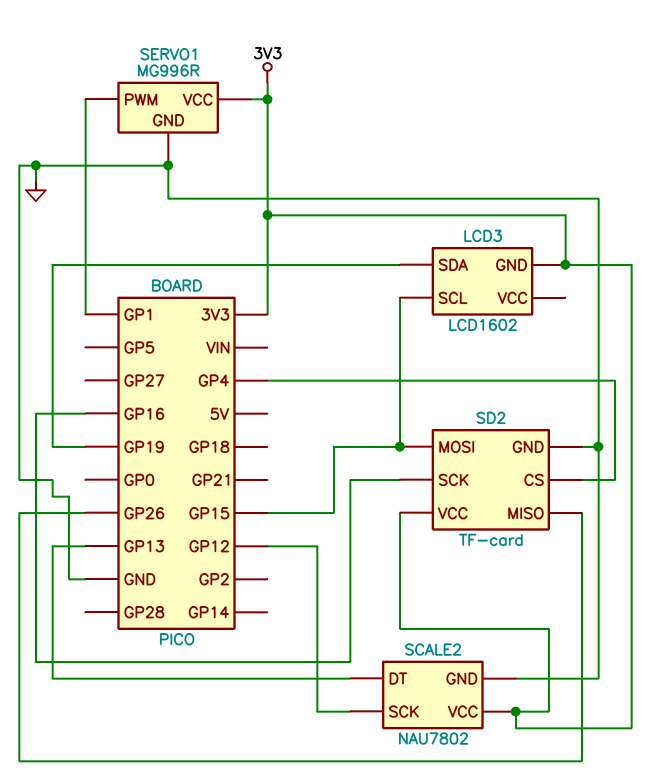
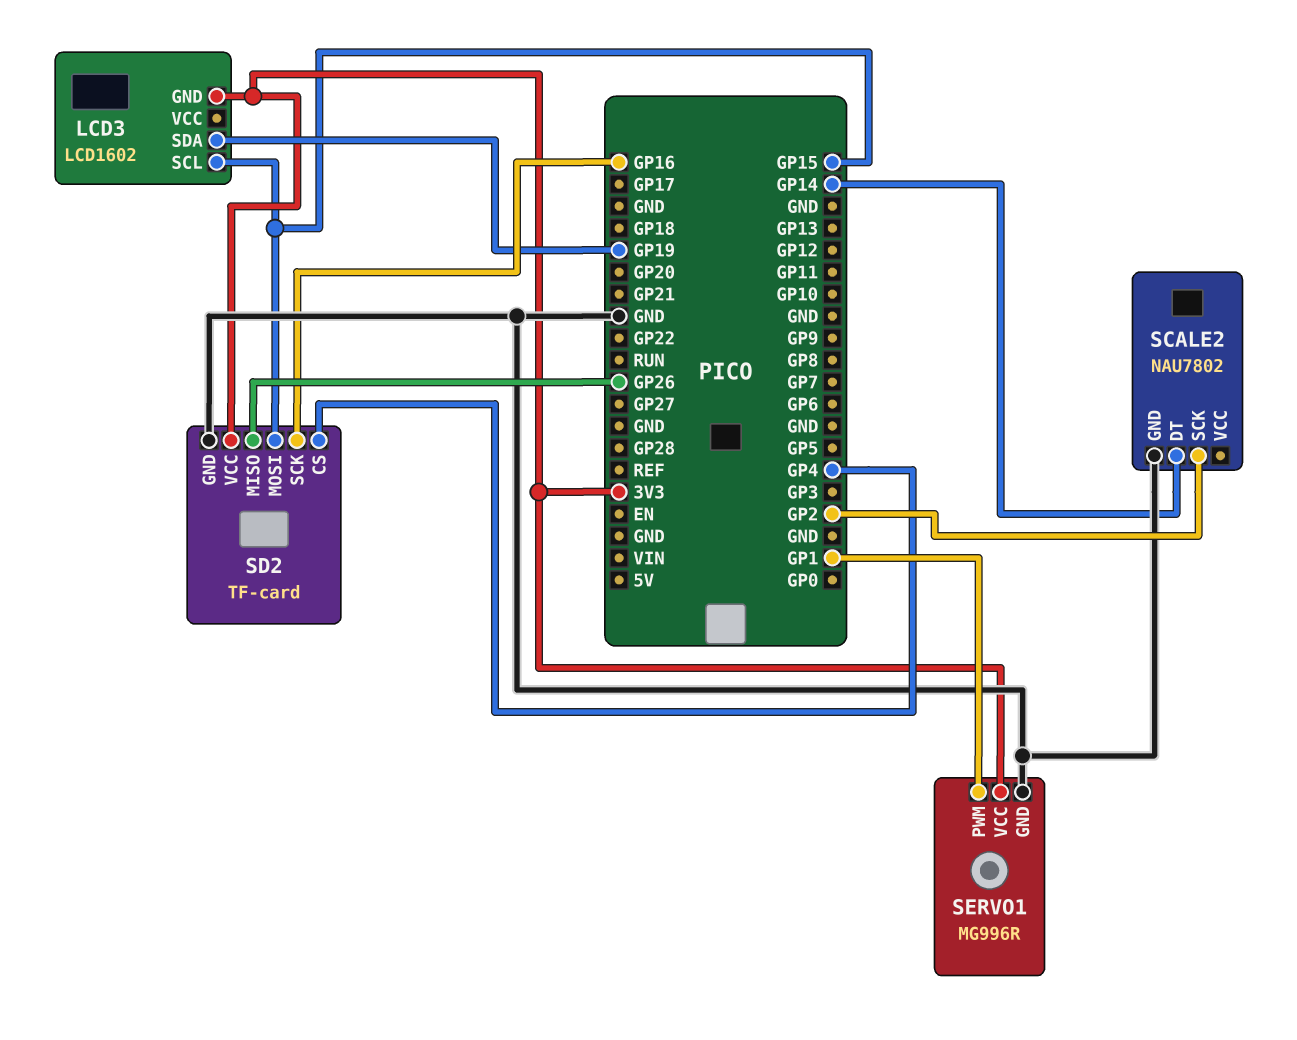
SCALE2 pin DT: GP13 -> GP14
SCALE2 pin SCK: GP12 -> GP2
SCALE2 pin VCC: 3V3 -> none

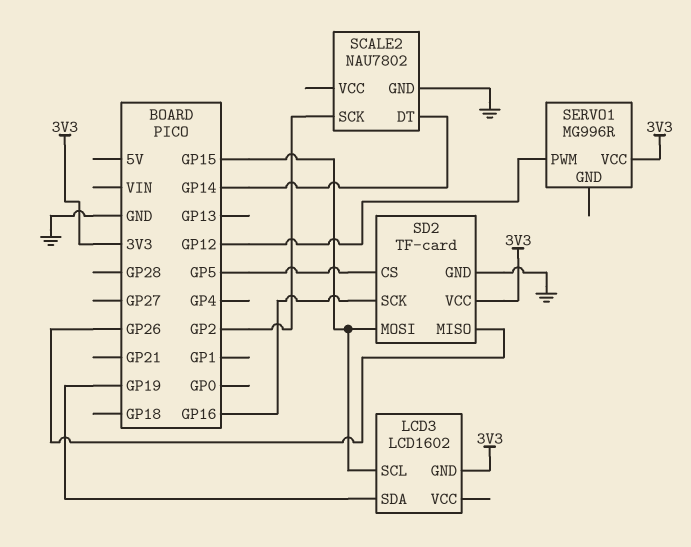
SD2 pin CS: GP4 -> GP5
SERVO1 pin GND: GND -> none
SERVO1 pin PWM: GP1 -> GP12

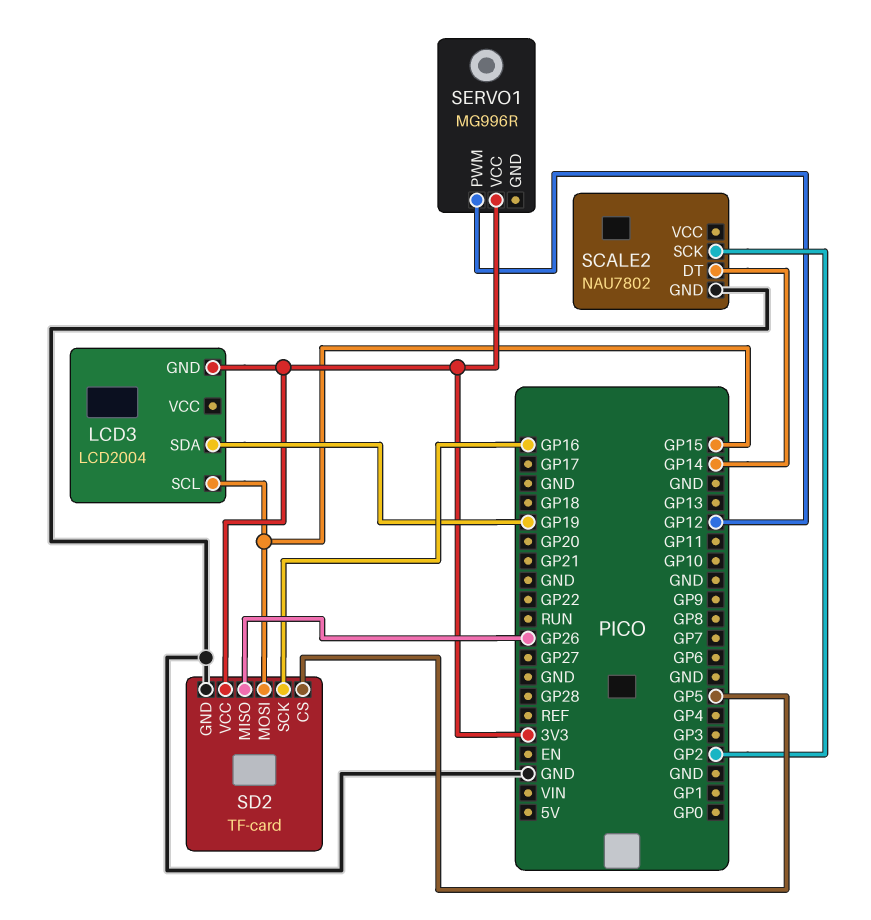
LCD3: LCD1602 -> LCD2004

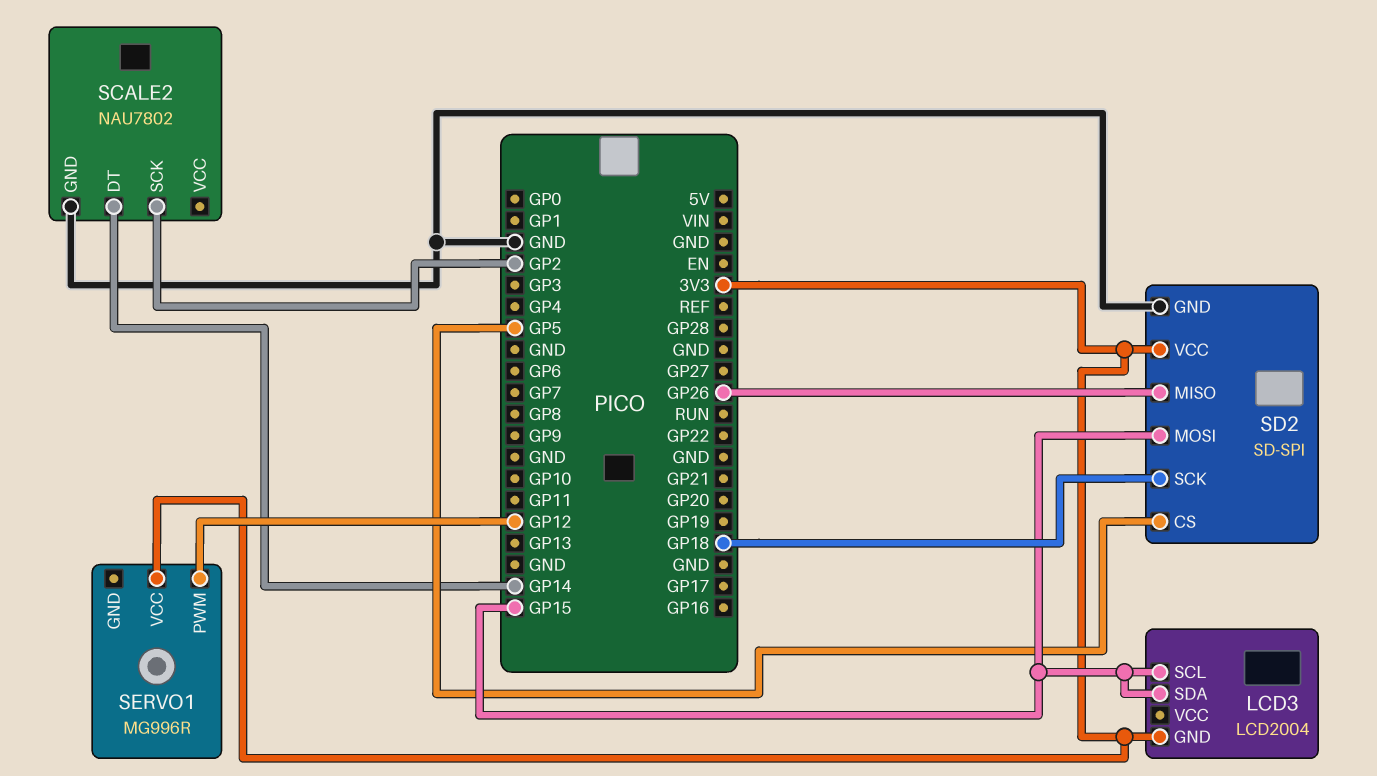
LCD3 pin SDA: GP19 -> GP15
SD2: TF-card -> SD-SPI
SD2 pin SCK: GP16 -> GP18

